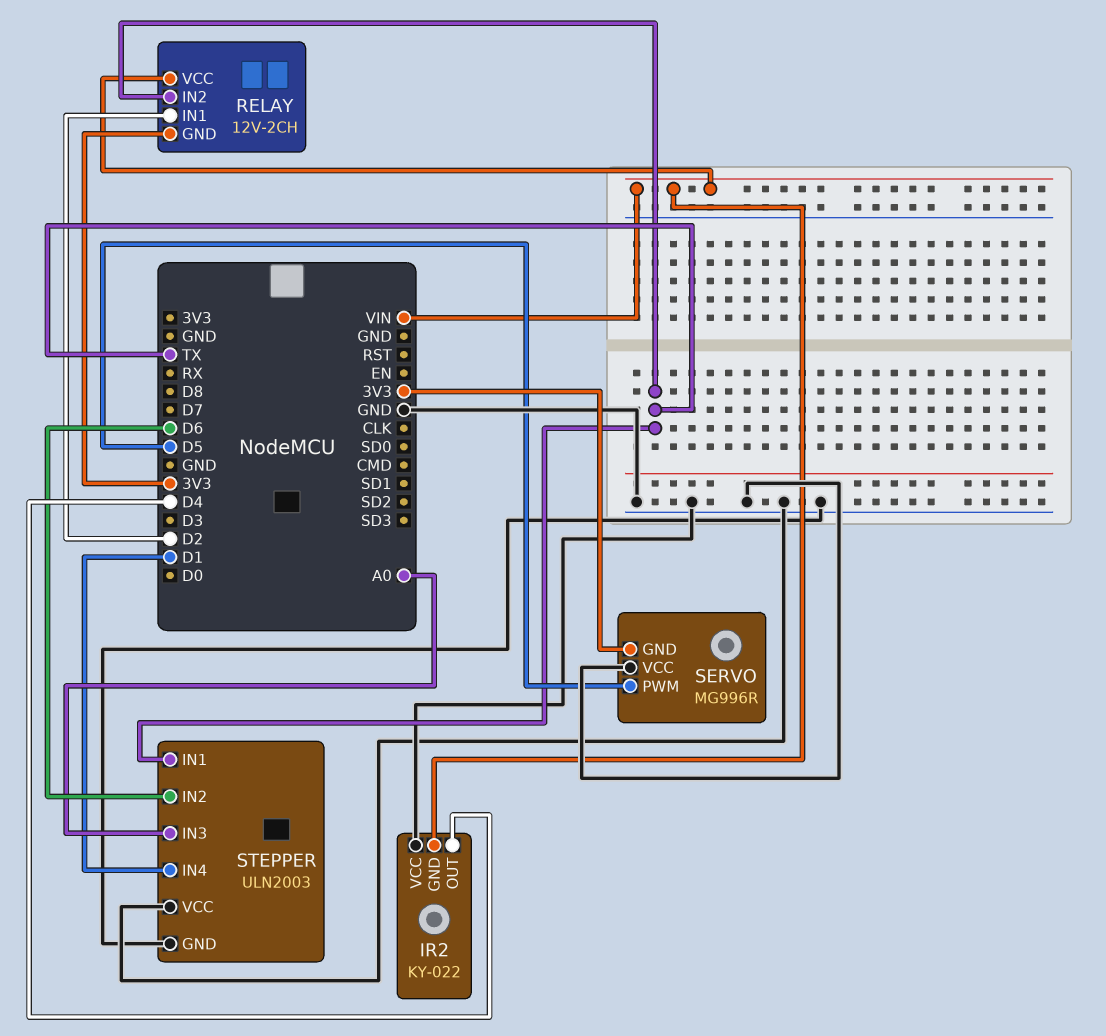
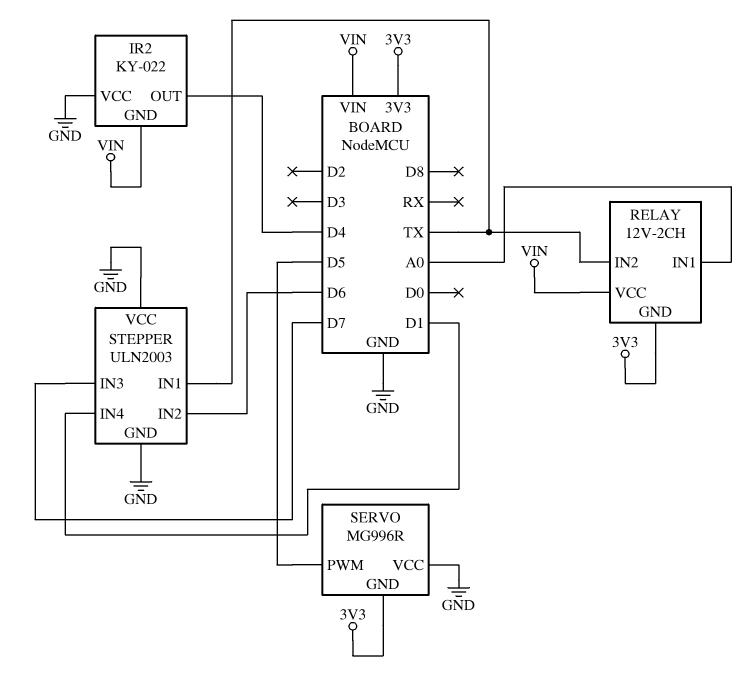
RELAY pin IN1: D2 -> A0
STEPPER pin IN3: A0 -> D7

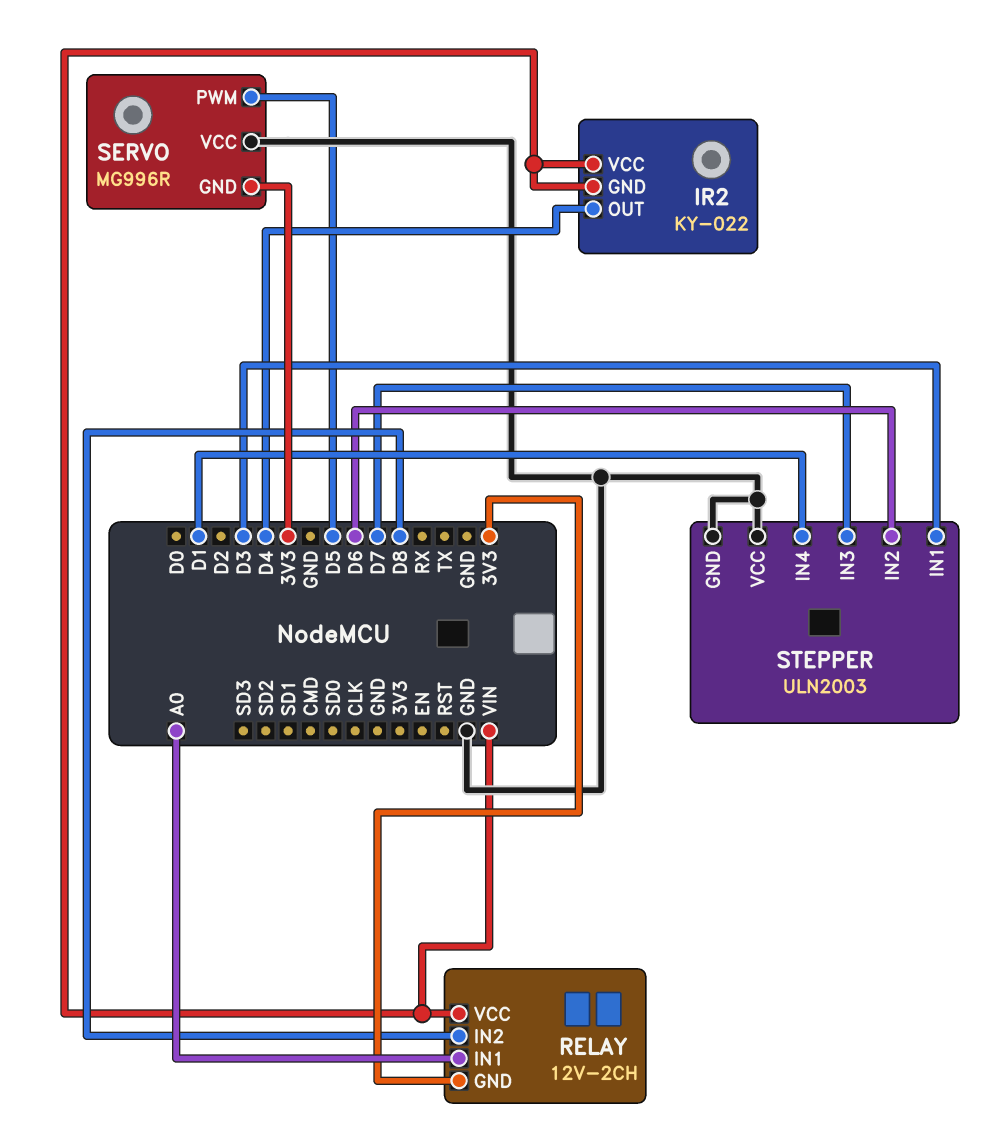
IR2 pin VCC: GND -> VIN
RELAY pin IN2: TX -> D8
STEPPER pin IN1: TX -> D3

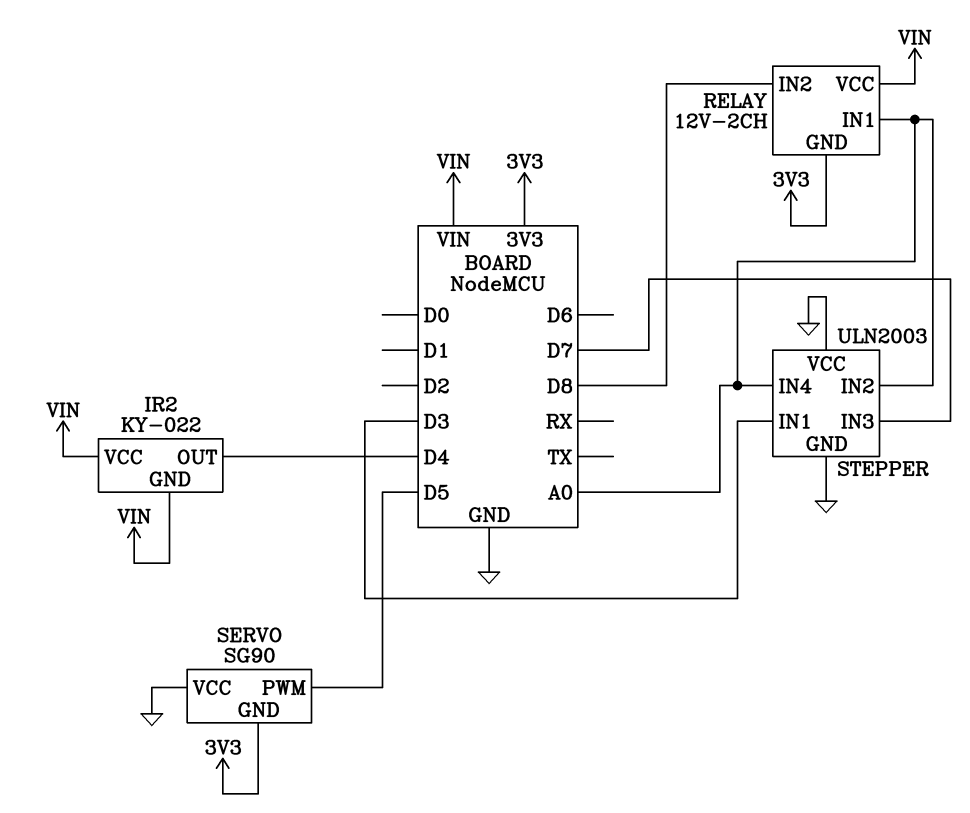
SERVO: MG996R -> SG90
STEPPER pin IN2: D6 -> A0
STEPPER pin IN4: D1 -> A0

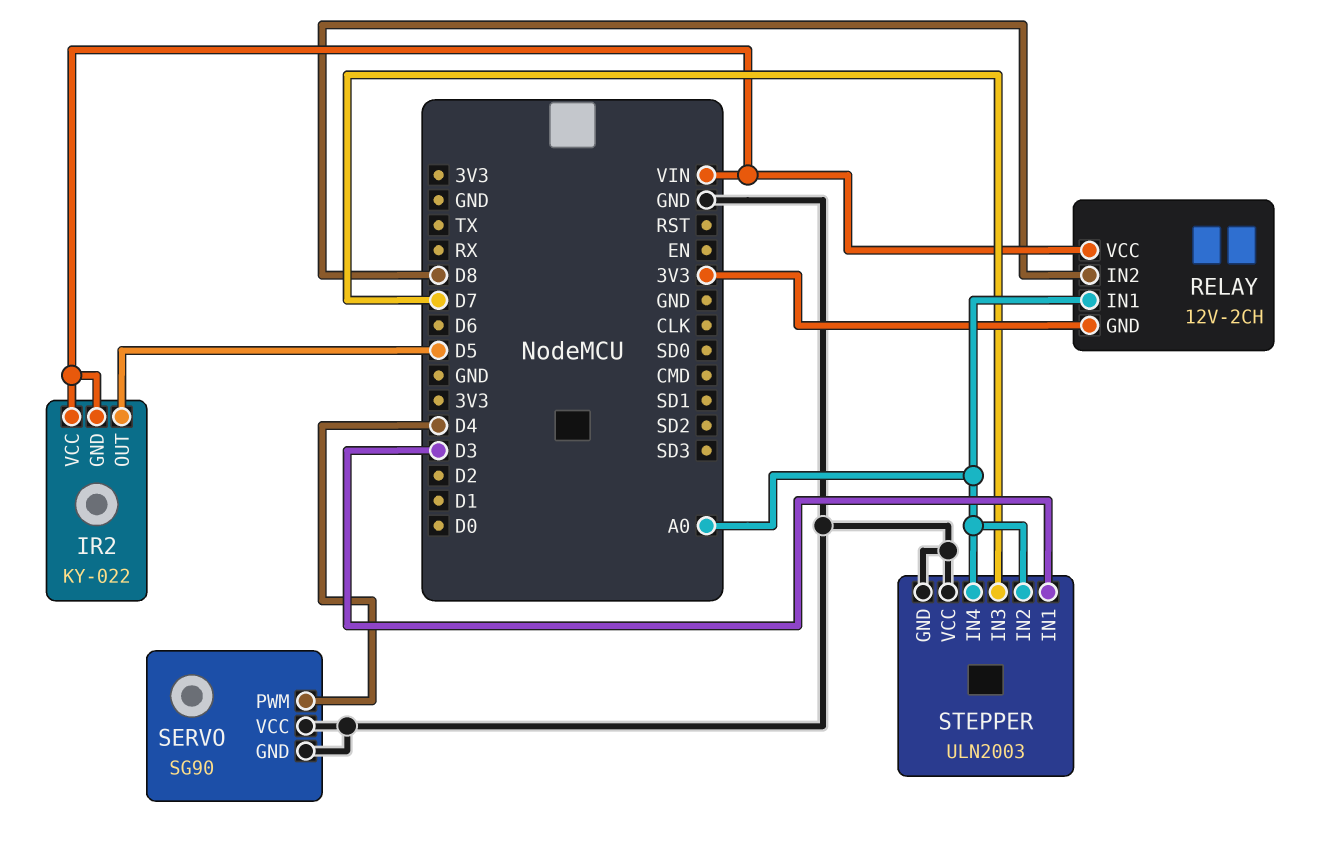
IR2 pin OUT: D4 -> D5
SERVO pin GND: 3V3 -> GND
SERVO pin PWM: D5 -> D4

